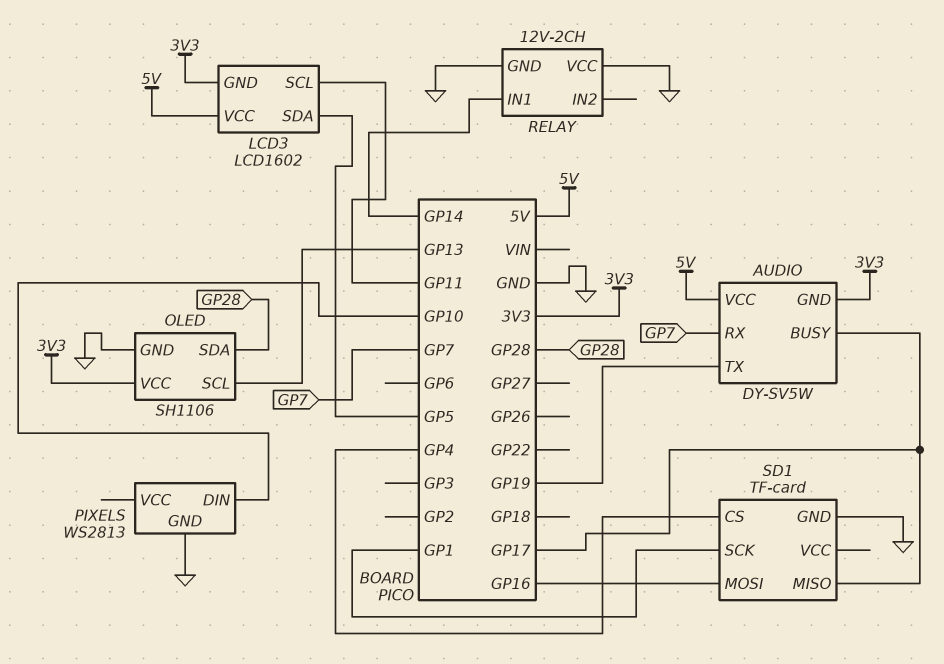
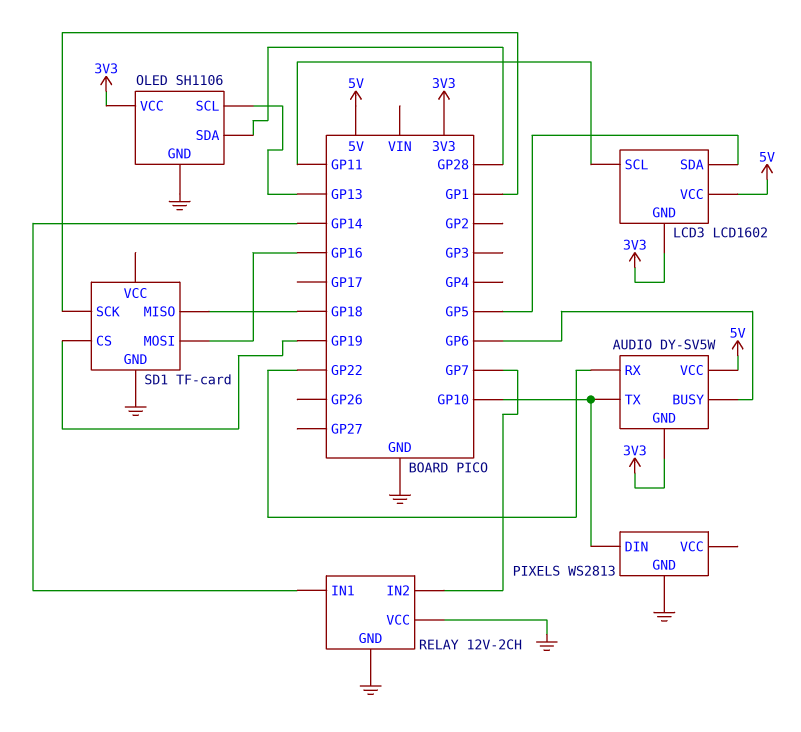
AUDIO pin BUSY: GP17 -> GP6
AUDIO pin RX: GP7 -> GP22
AUDIO pin TX: GP19 -> GP10
RELAY pin IN2: none -> GP7
SD1 pin CS: GP4 -> GP19
SD1 pin MISO: GP17 -> GP18

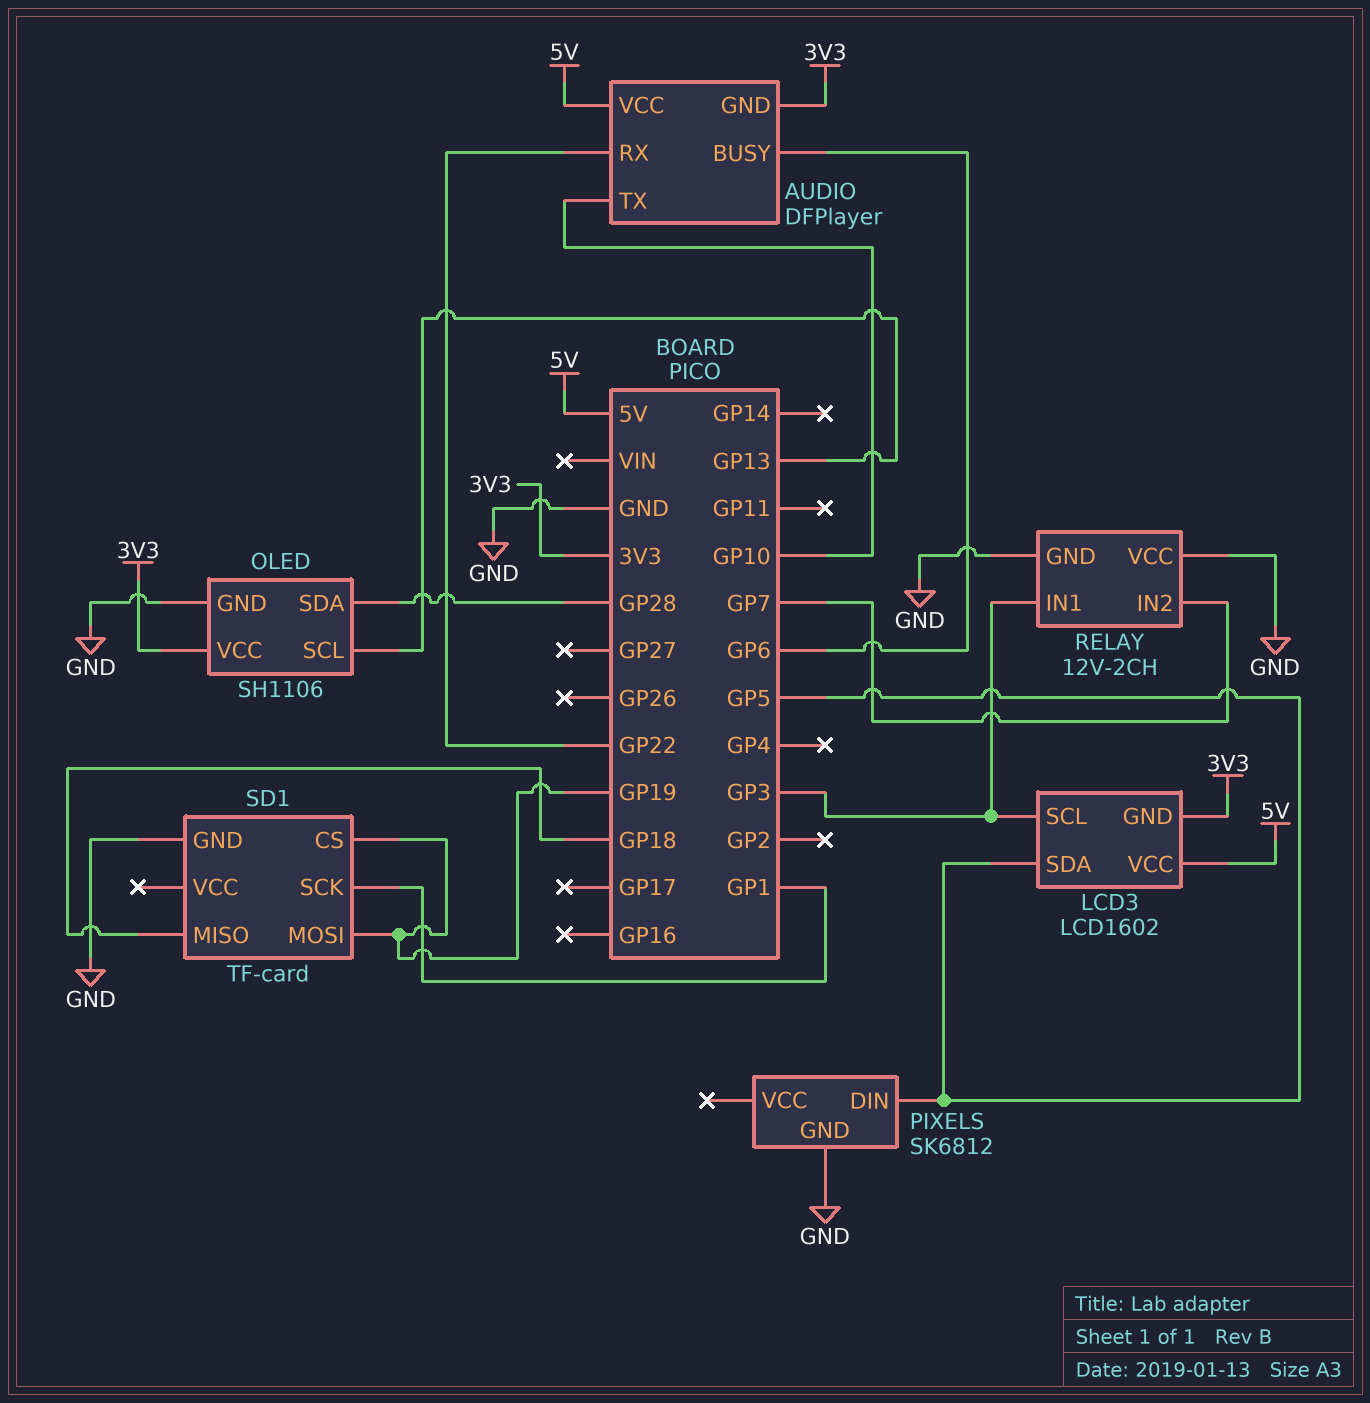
AUDIO: DY-SV5W -> DFPlayer
LCD3 pin SCL: GP11 -> GP3
PIXELS: WS2813 -> SK6812
PIXELS pin DIN: GP10 -> GP5
RELAY pin IN1: GP14 -> GP3
SD1 pin MOSI: GP16 -> GP19

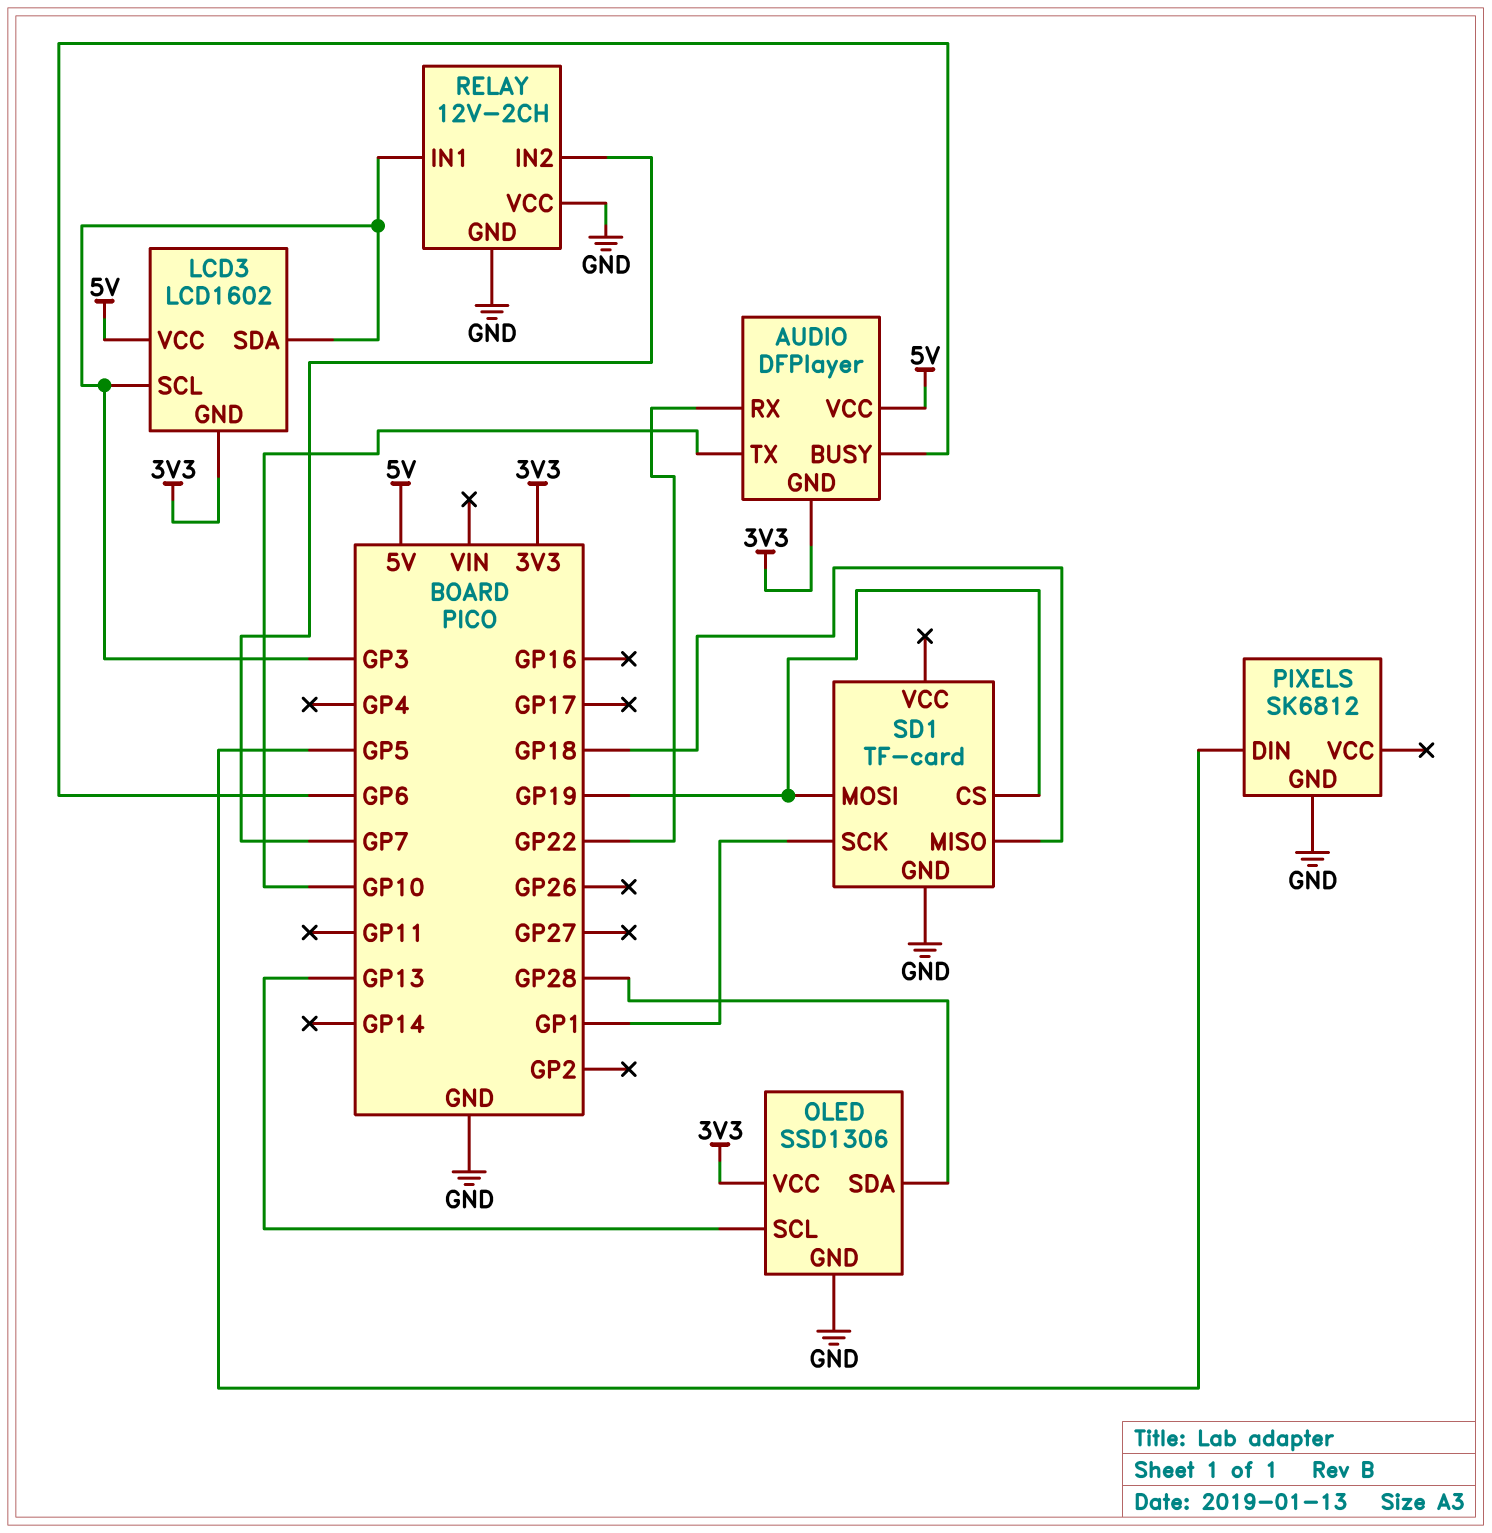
LCD3 pin SDA: GP5 -> GP3
OLED: SH1106 -> SSD1306

